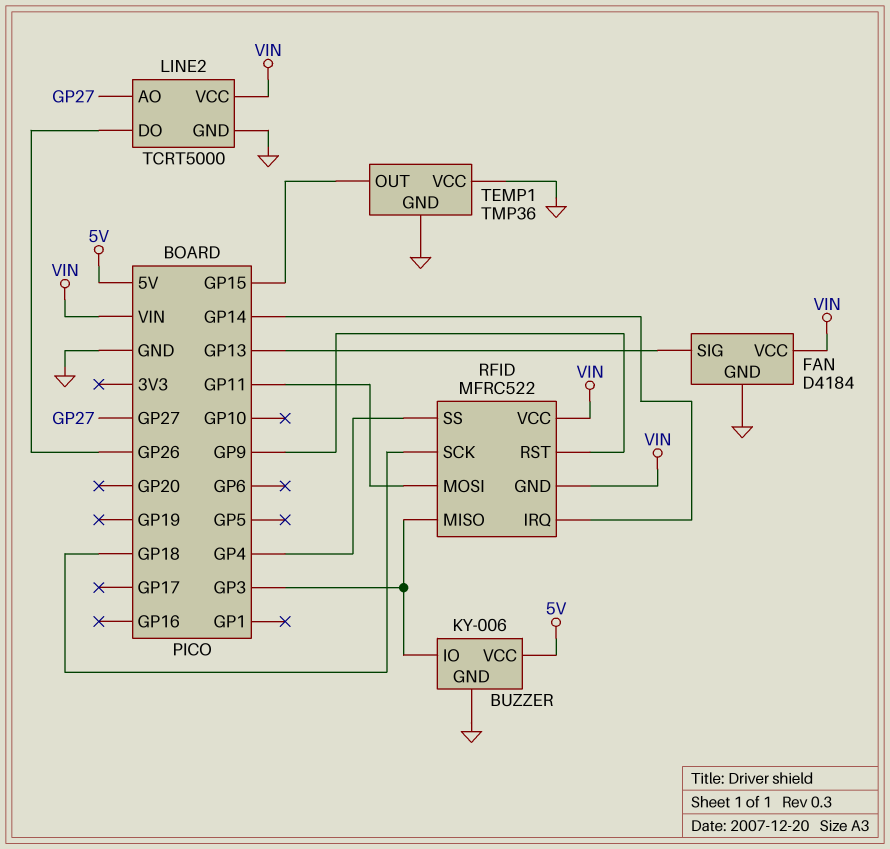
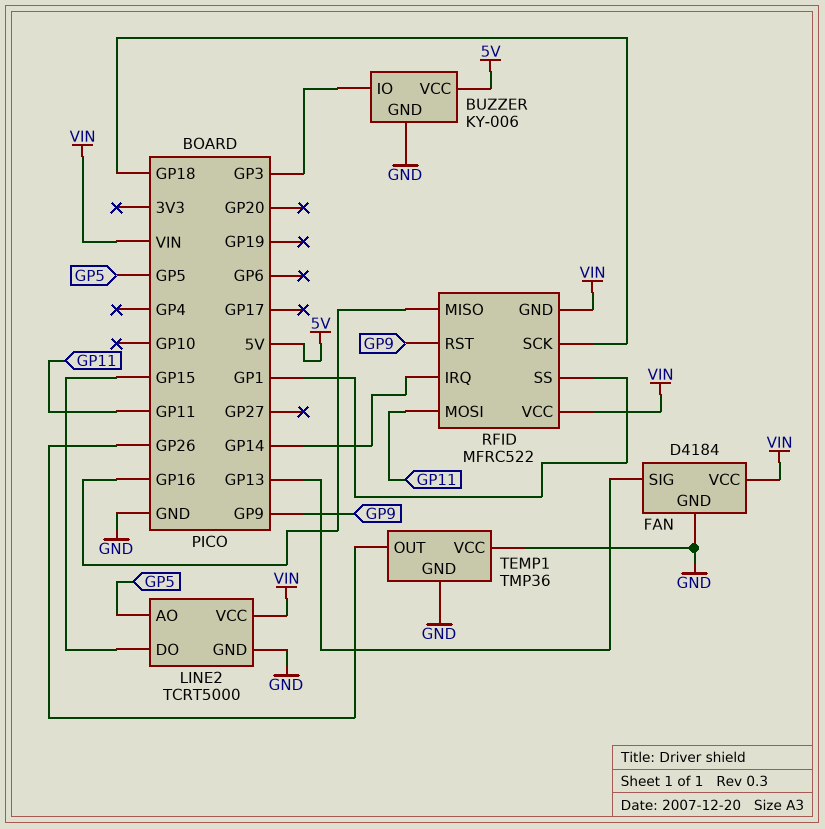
LINE2 pin AO: GP27 -> GP5
LINE2 pin DO: GP26 -> GP15
RFID pin MISO: GP3 -> GP16
RFID pin SS: GP4 -> GP1
TEMP1 pin OUT: GP15 -> GP26

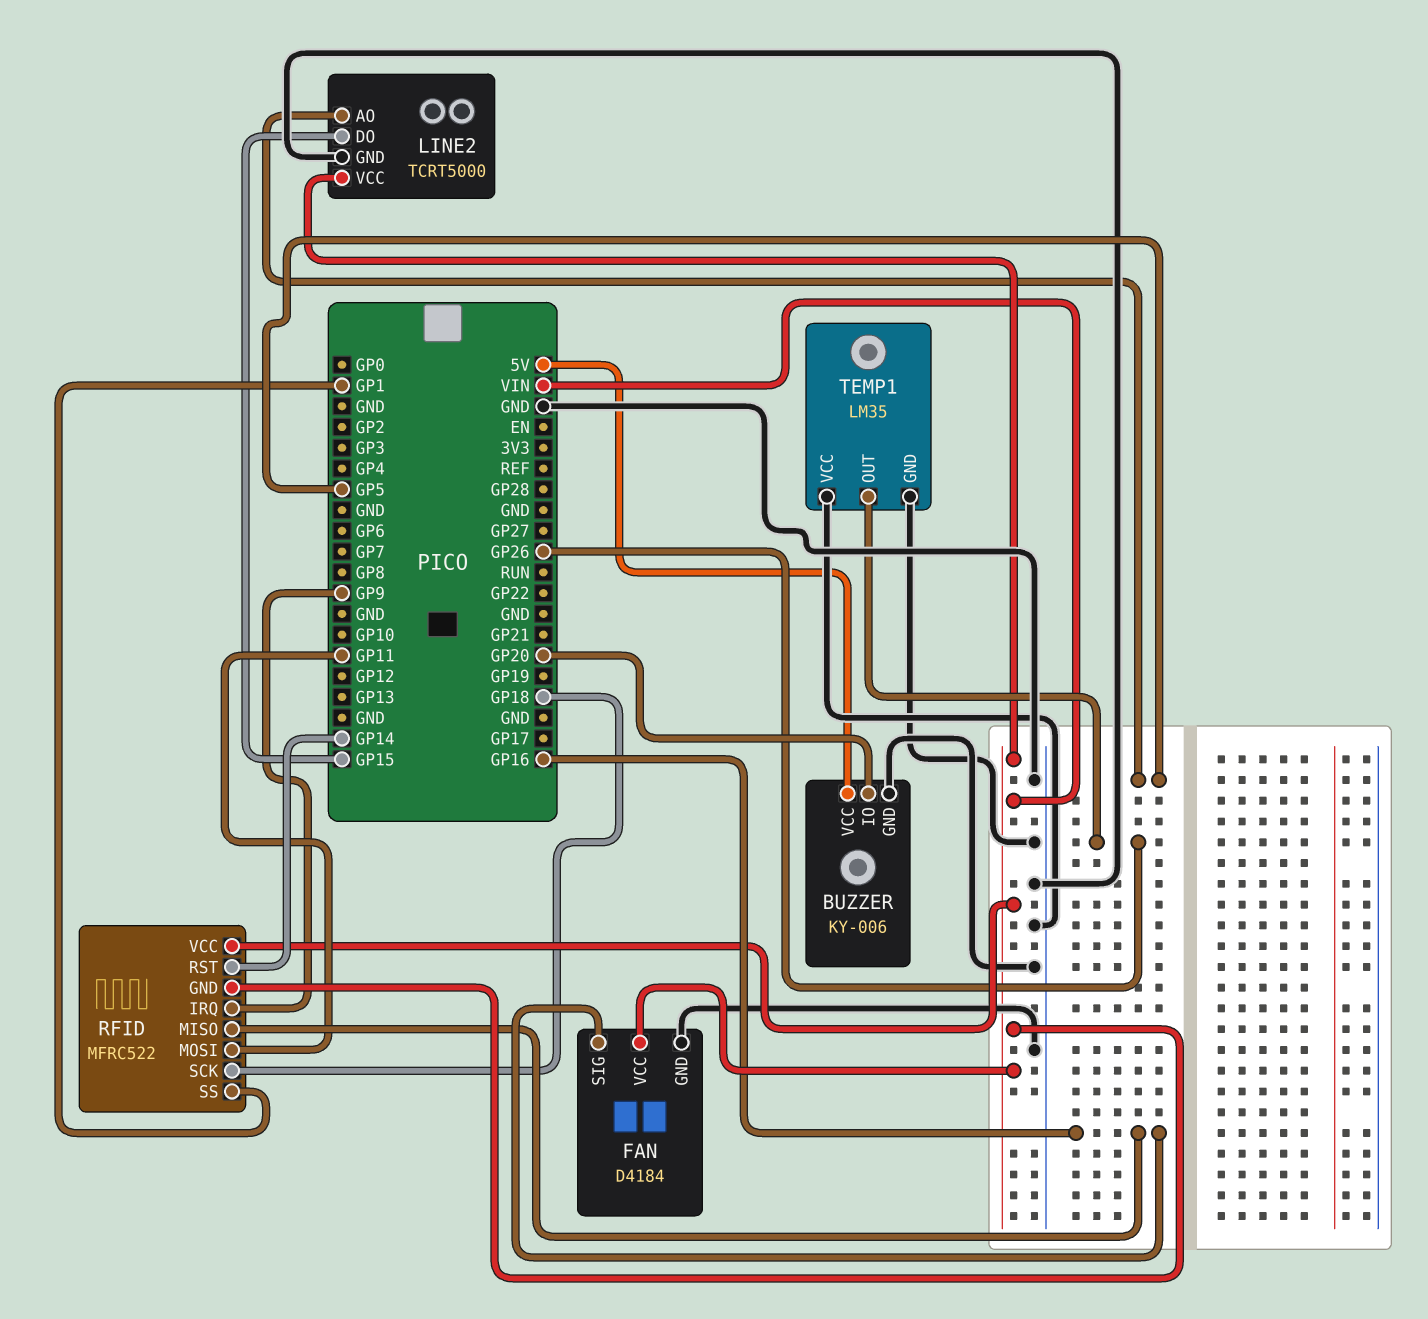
BUZZER pin IO: GP3 -> GP20
FAN pin SIG: GP13 -> GP16
RFID pin IRQ: GP14 -> GP9
RFID pin RST: GP9 -> GP14
TEMP1: TMP36 -> LM35

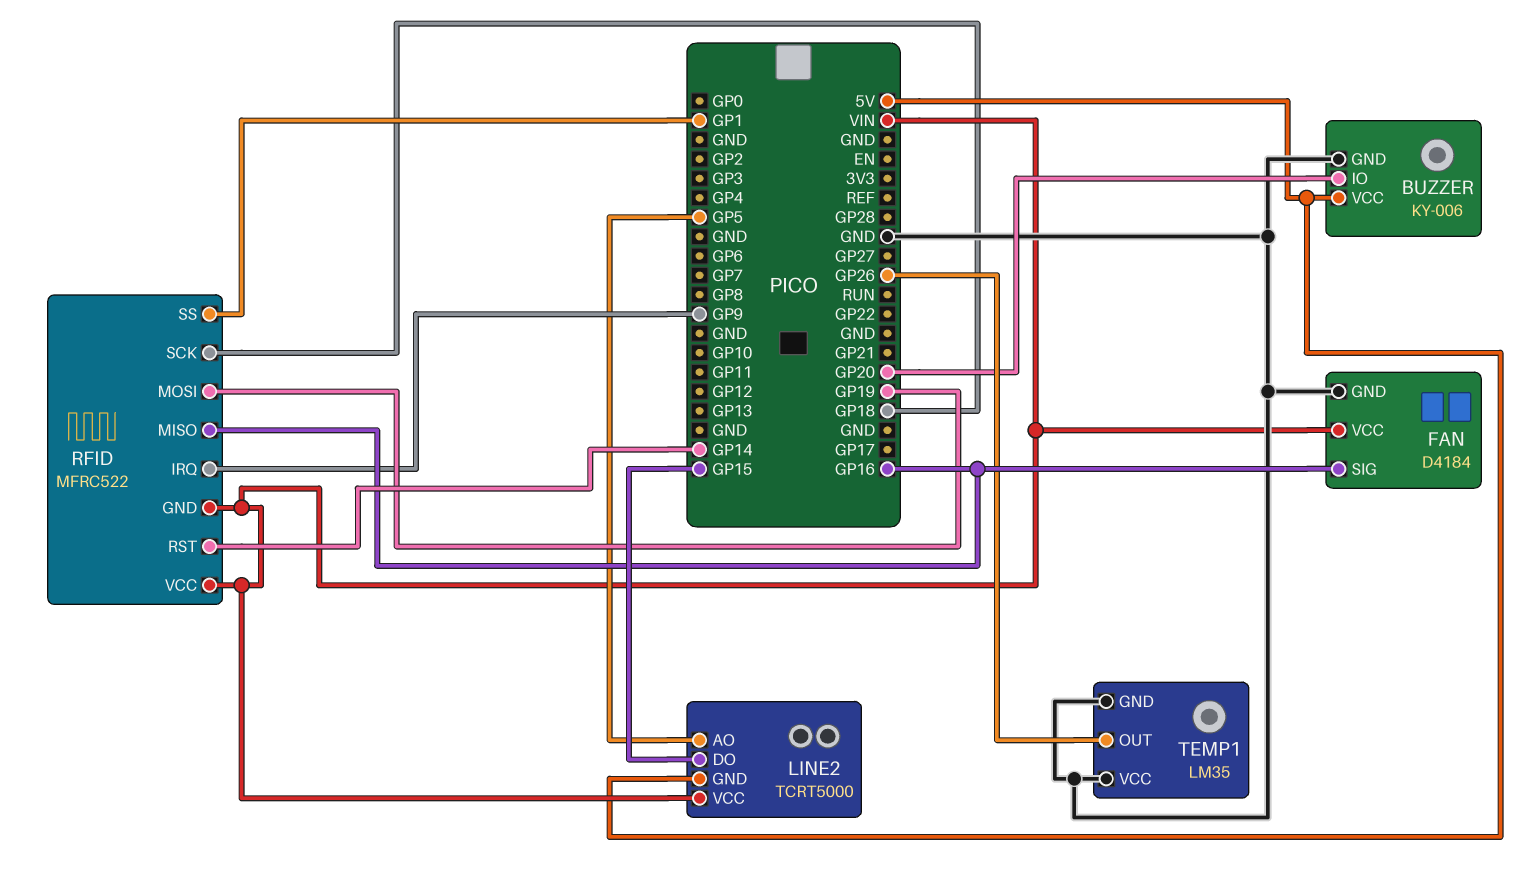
LINE2 pin GND: GND -> 5V
RFID pin MOSI: GP11 -> GP19

